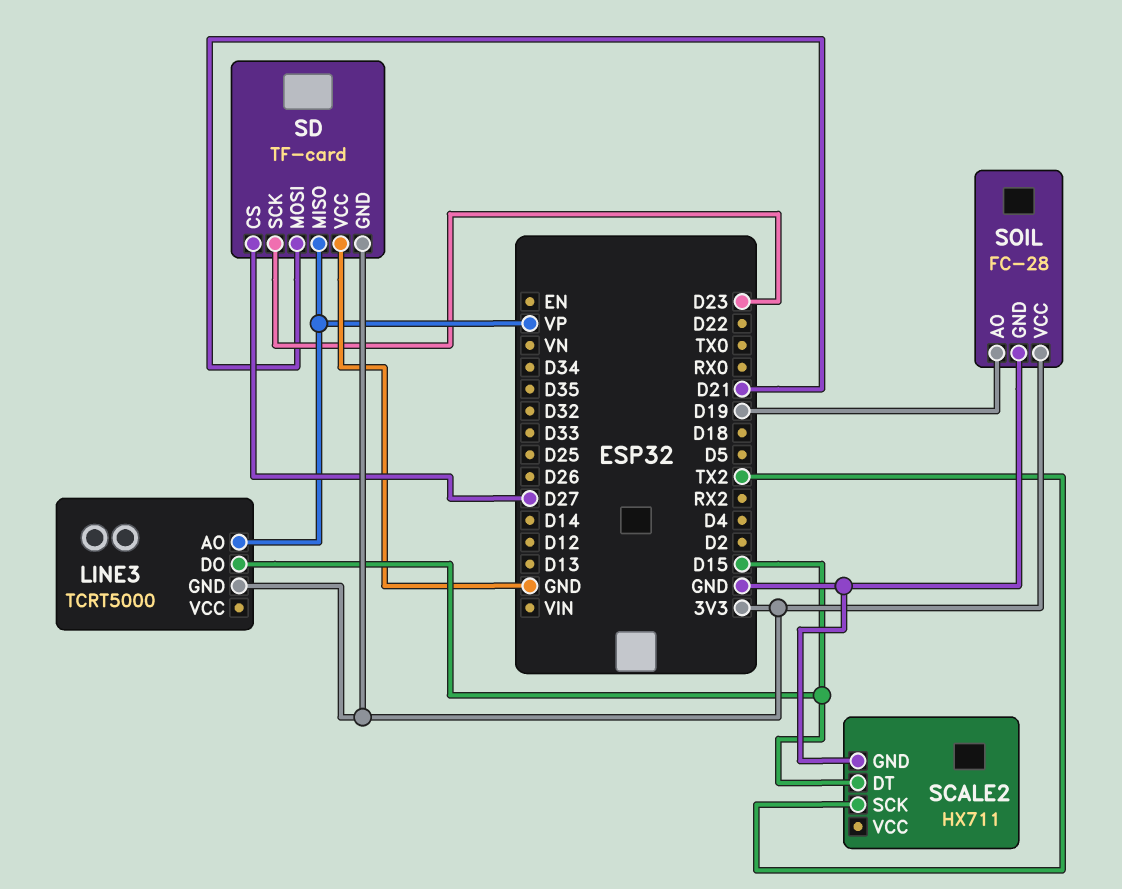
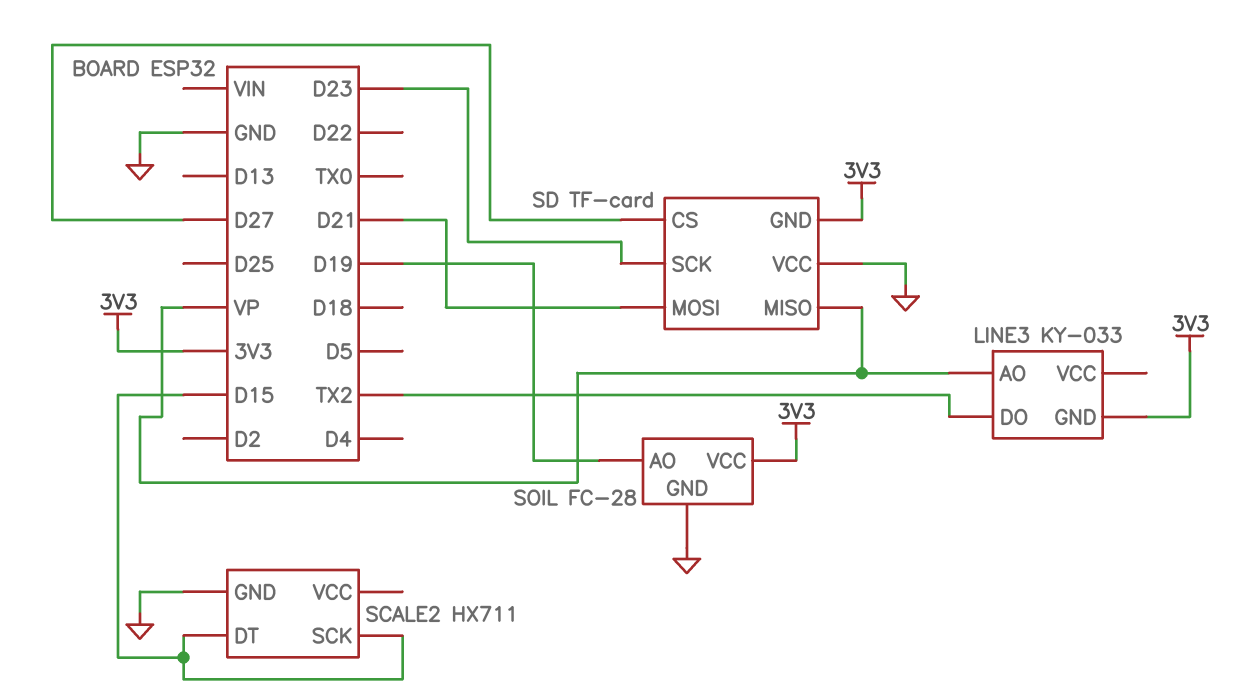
LINE3: TCRT5000 -> KY-033
LINE3 pin DO: D15 -> TX2
SCALE2 pin SCK: TX2 -> D15

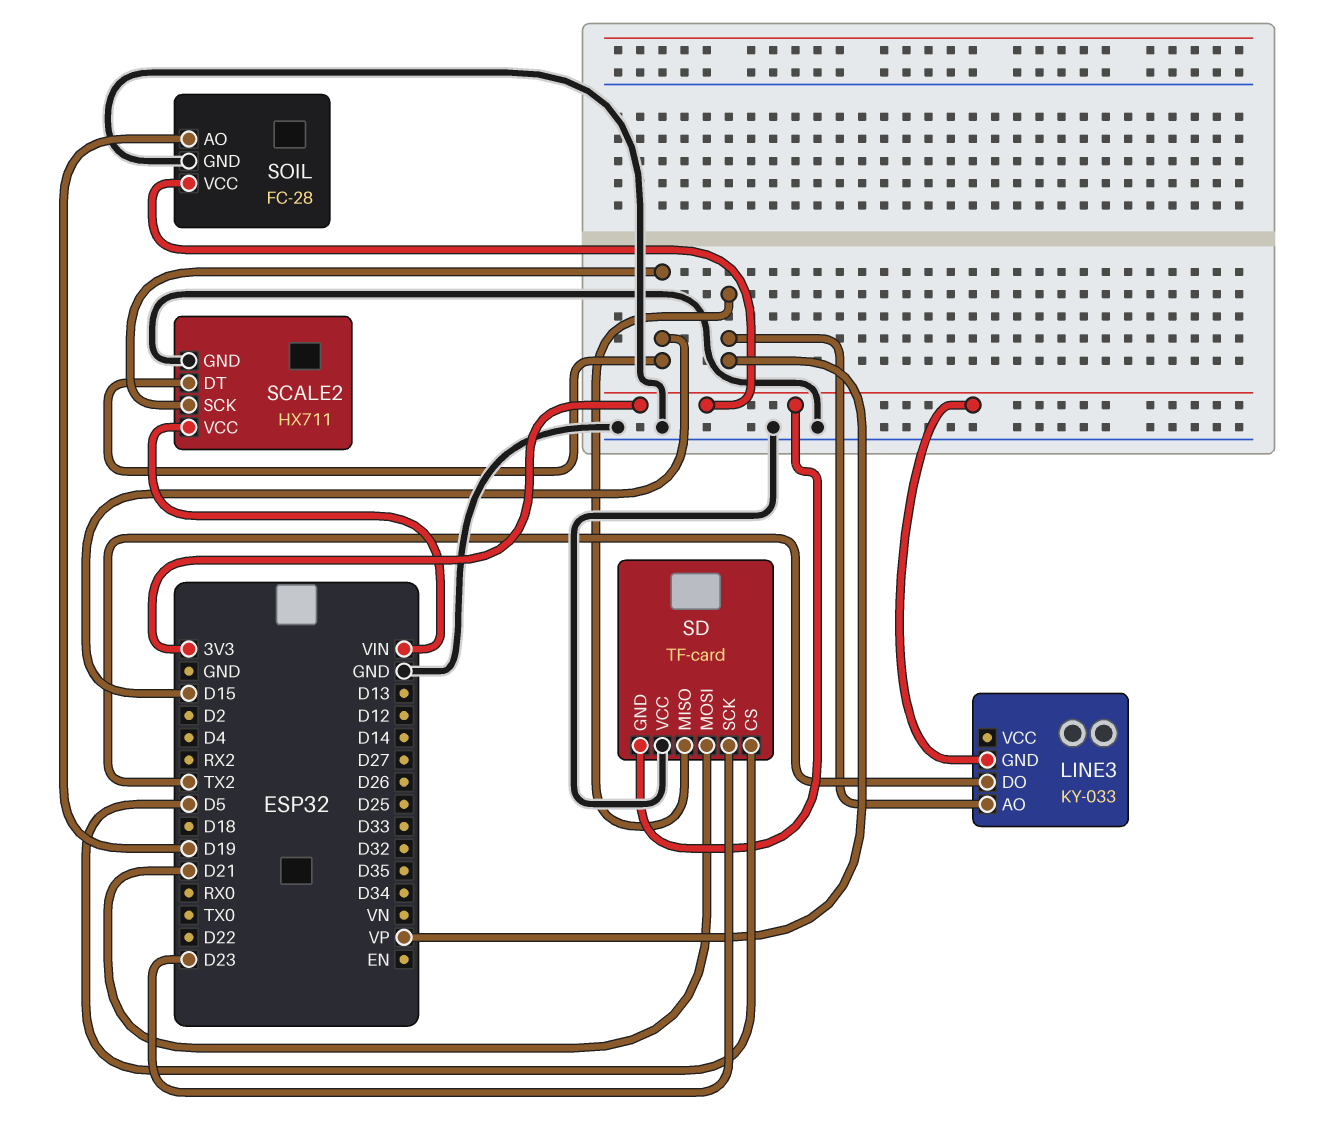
SCALE2 pin VCC: none -> VIN
SD pin CS: D27 -> D5

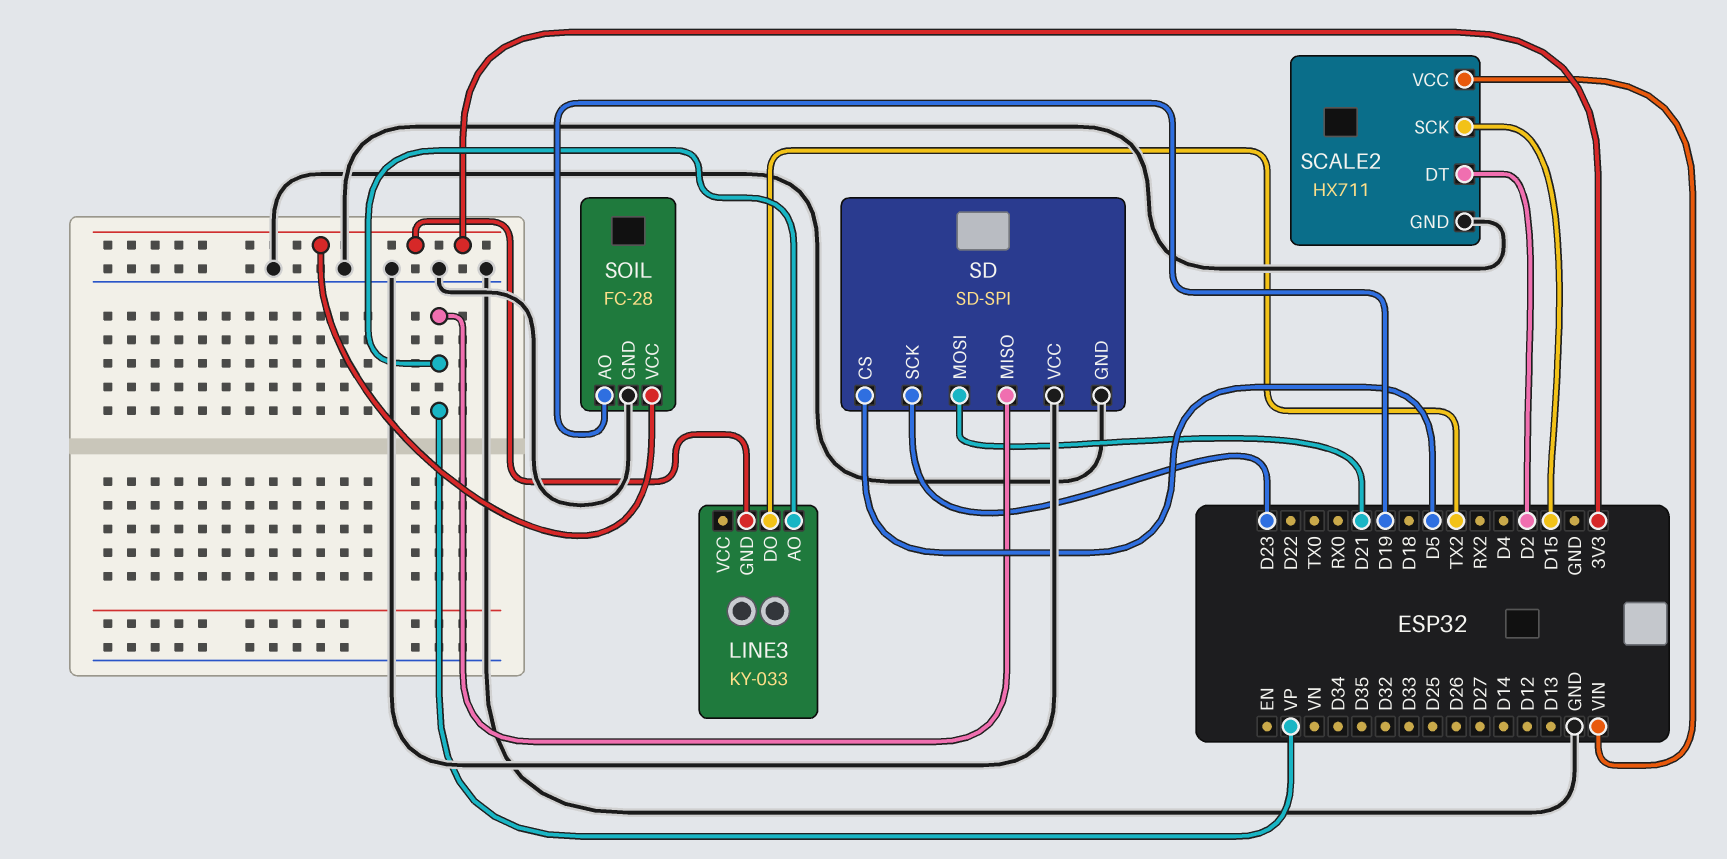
SCALE2 pin DT: D15 -> D2
SD: TF-card -> SD-SPI
SD pin GND: 3V3 -> GND

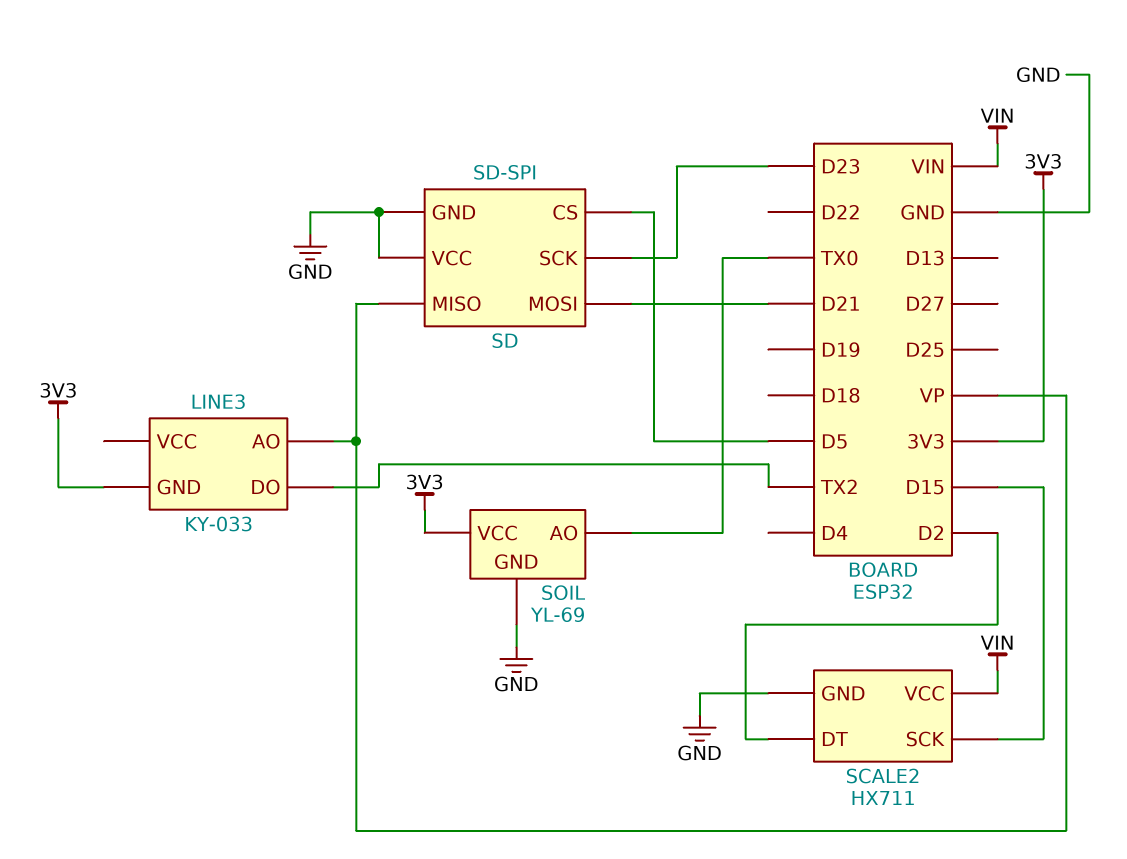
SOIL: FC-28 -> YL-69
SOIL pin AO: D19 -> TX0

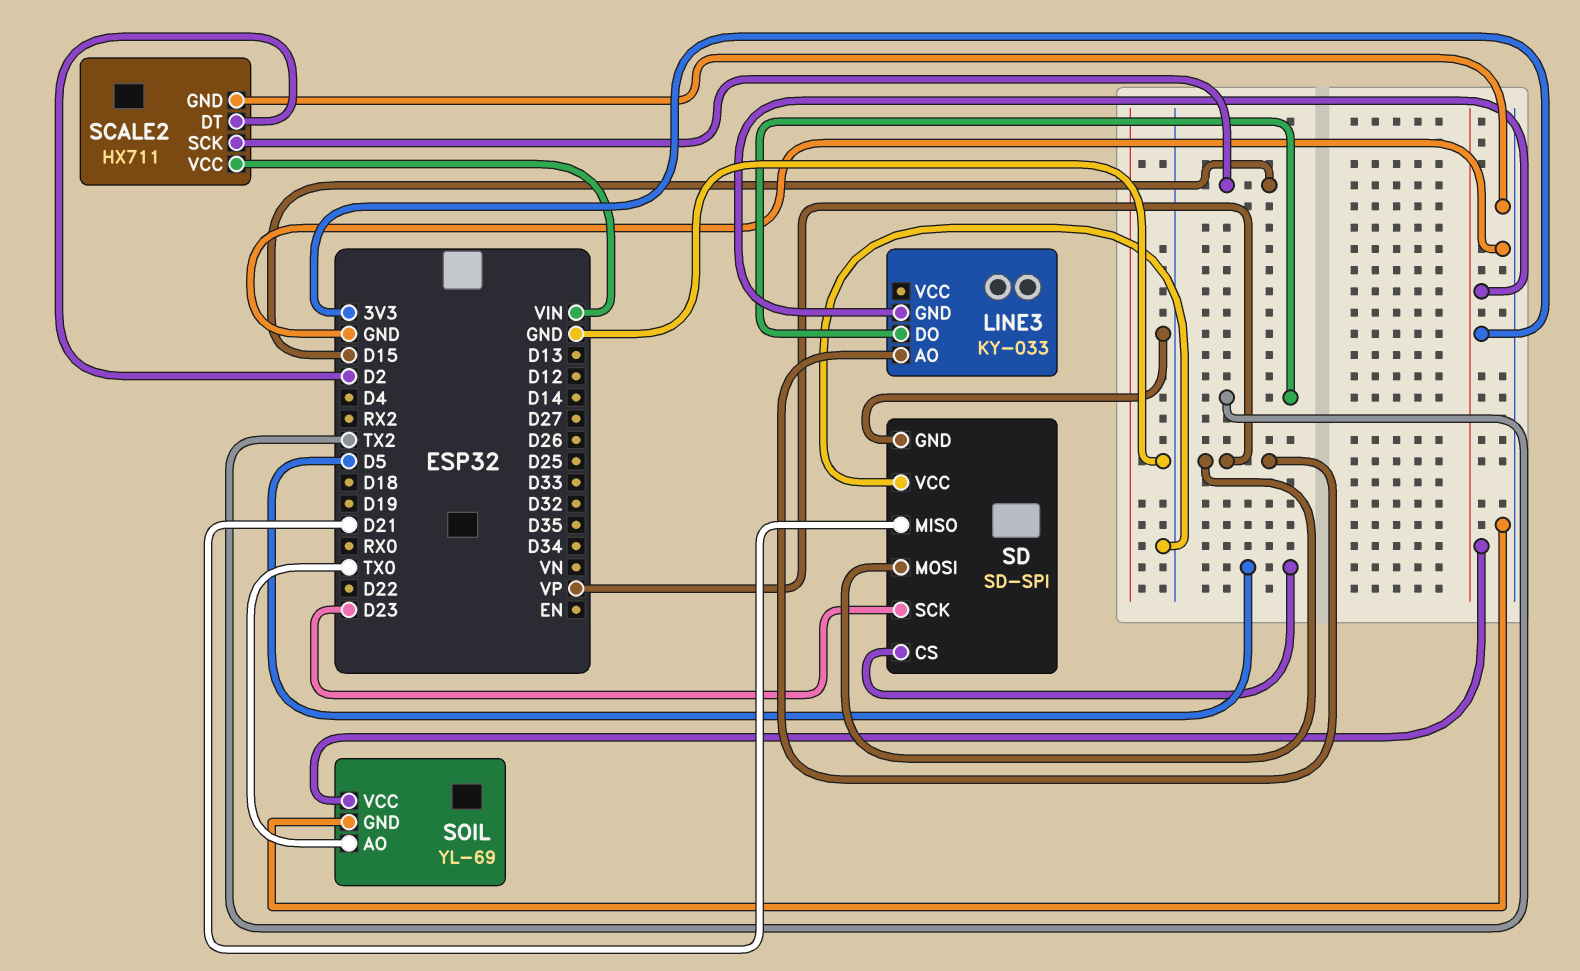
SD pin MISO: VP -> D21
SD pin MOSI: D21 -> VP

